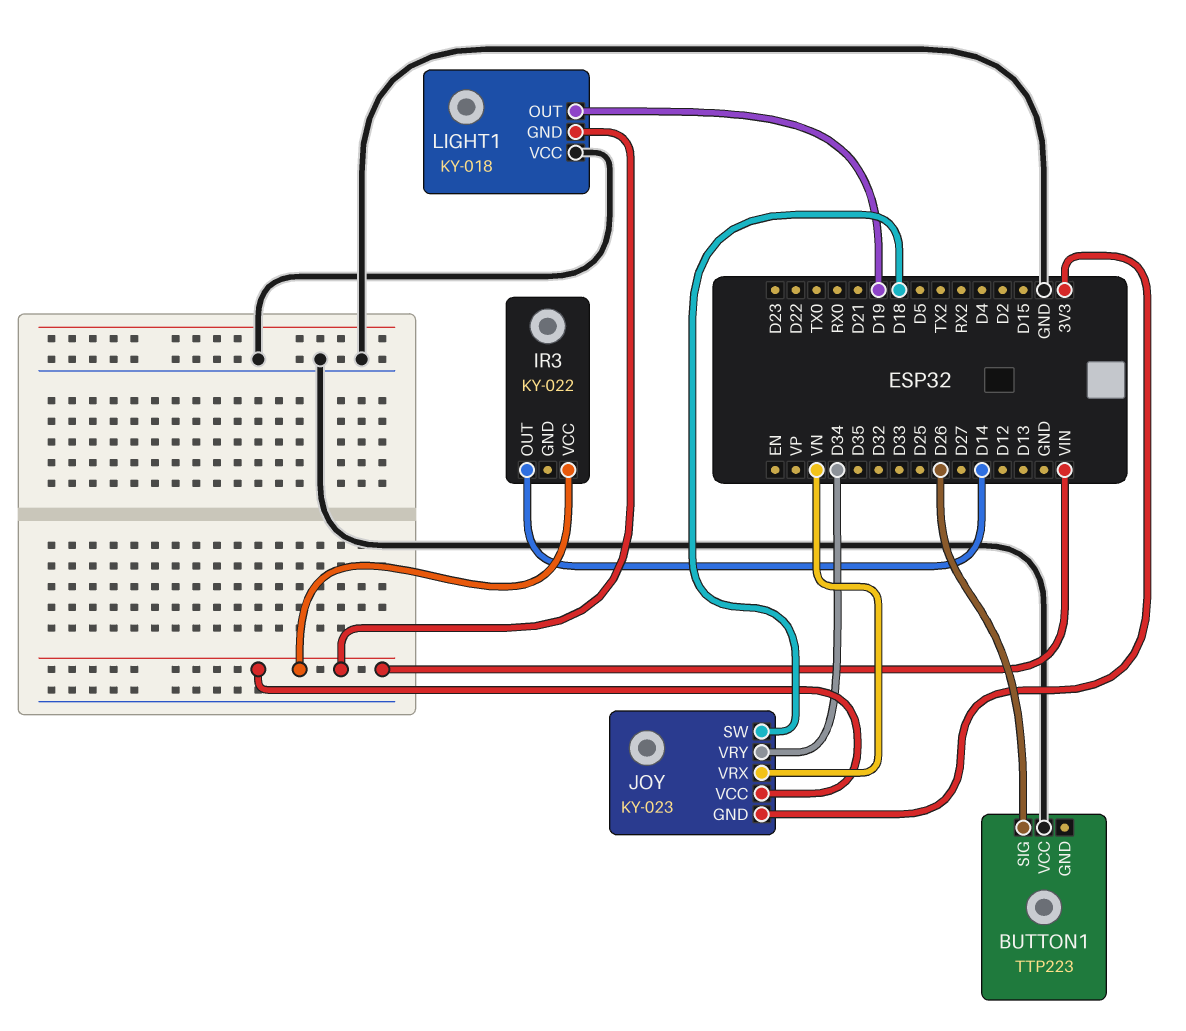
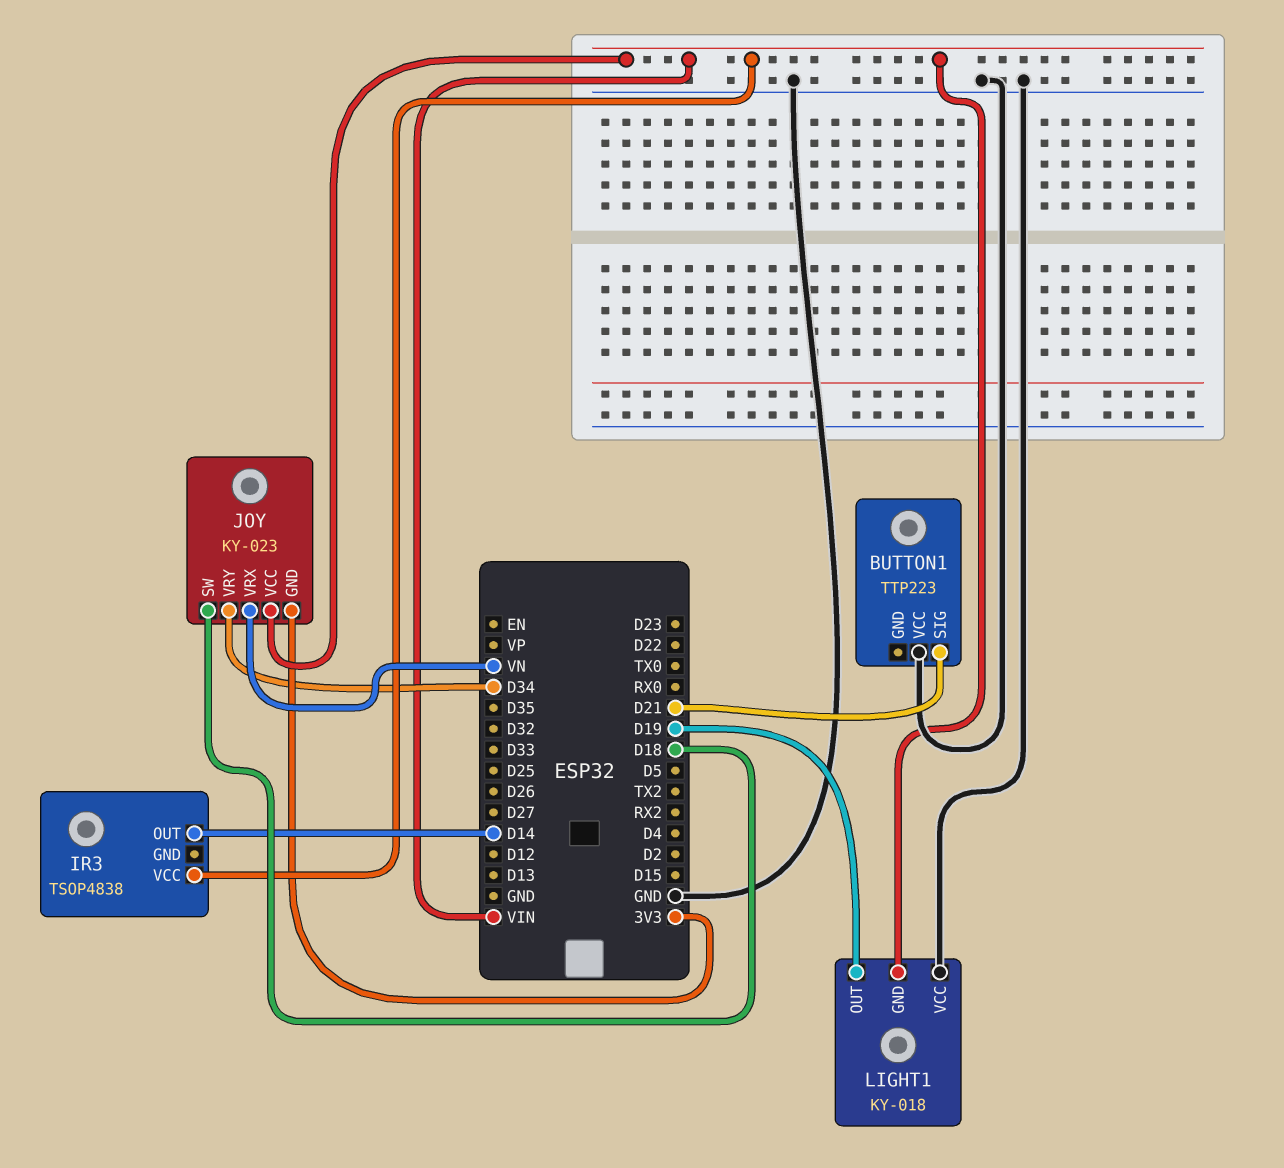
BUTTON1 pin SIG: D26 -> D21
IR3: KY-022 -> TSOP4838

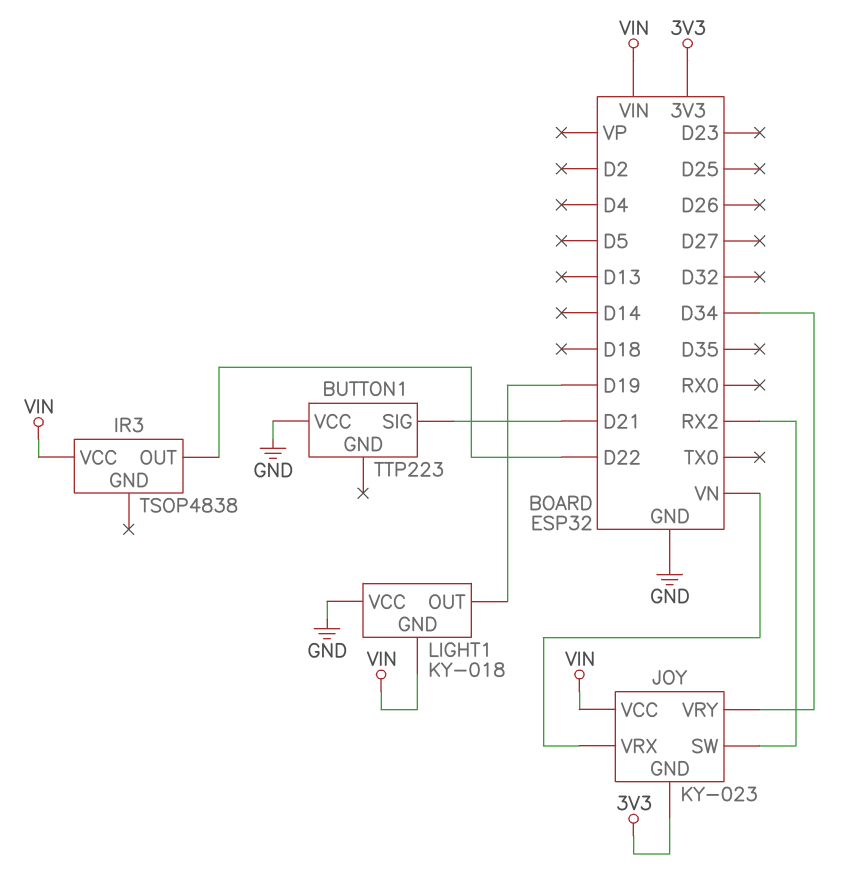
IR3 pin OUT: D14 -> D22
JOY pin SW: D18 -> RX2

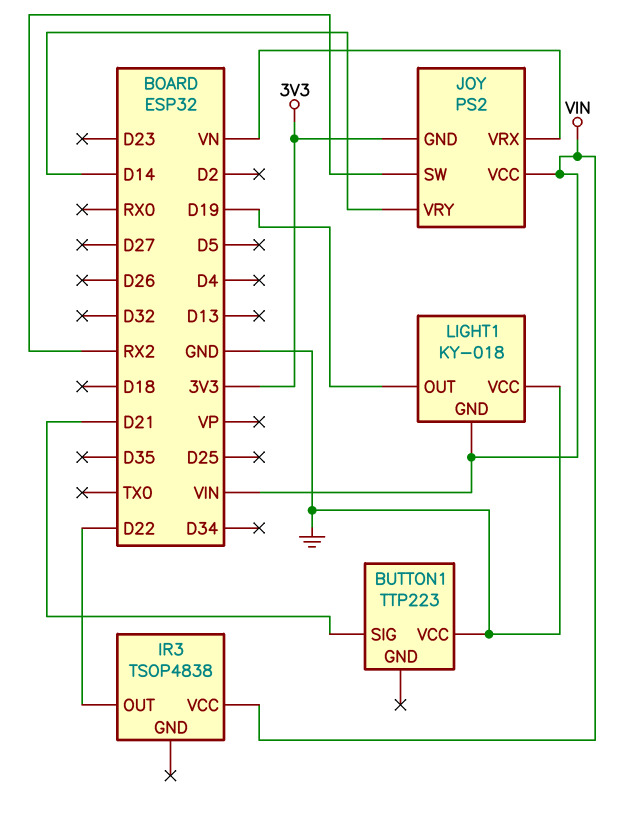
JOY: KY-023 -> PS2
JOY pin VRY: D34 -> D14

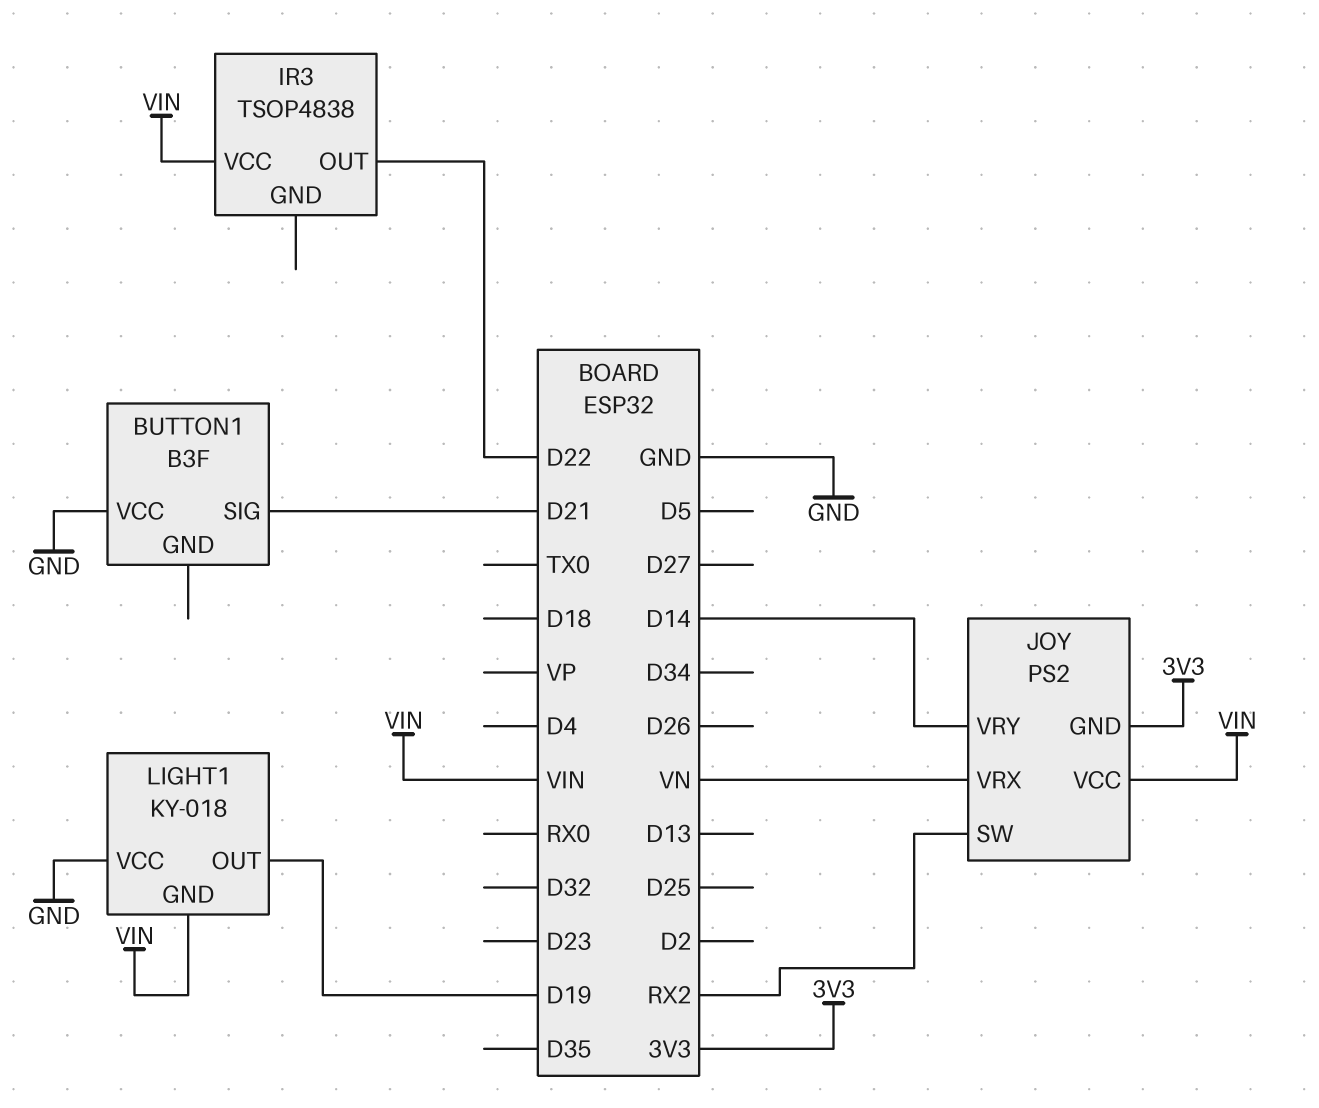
BUTTON1: TTP223 -> B3F

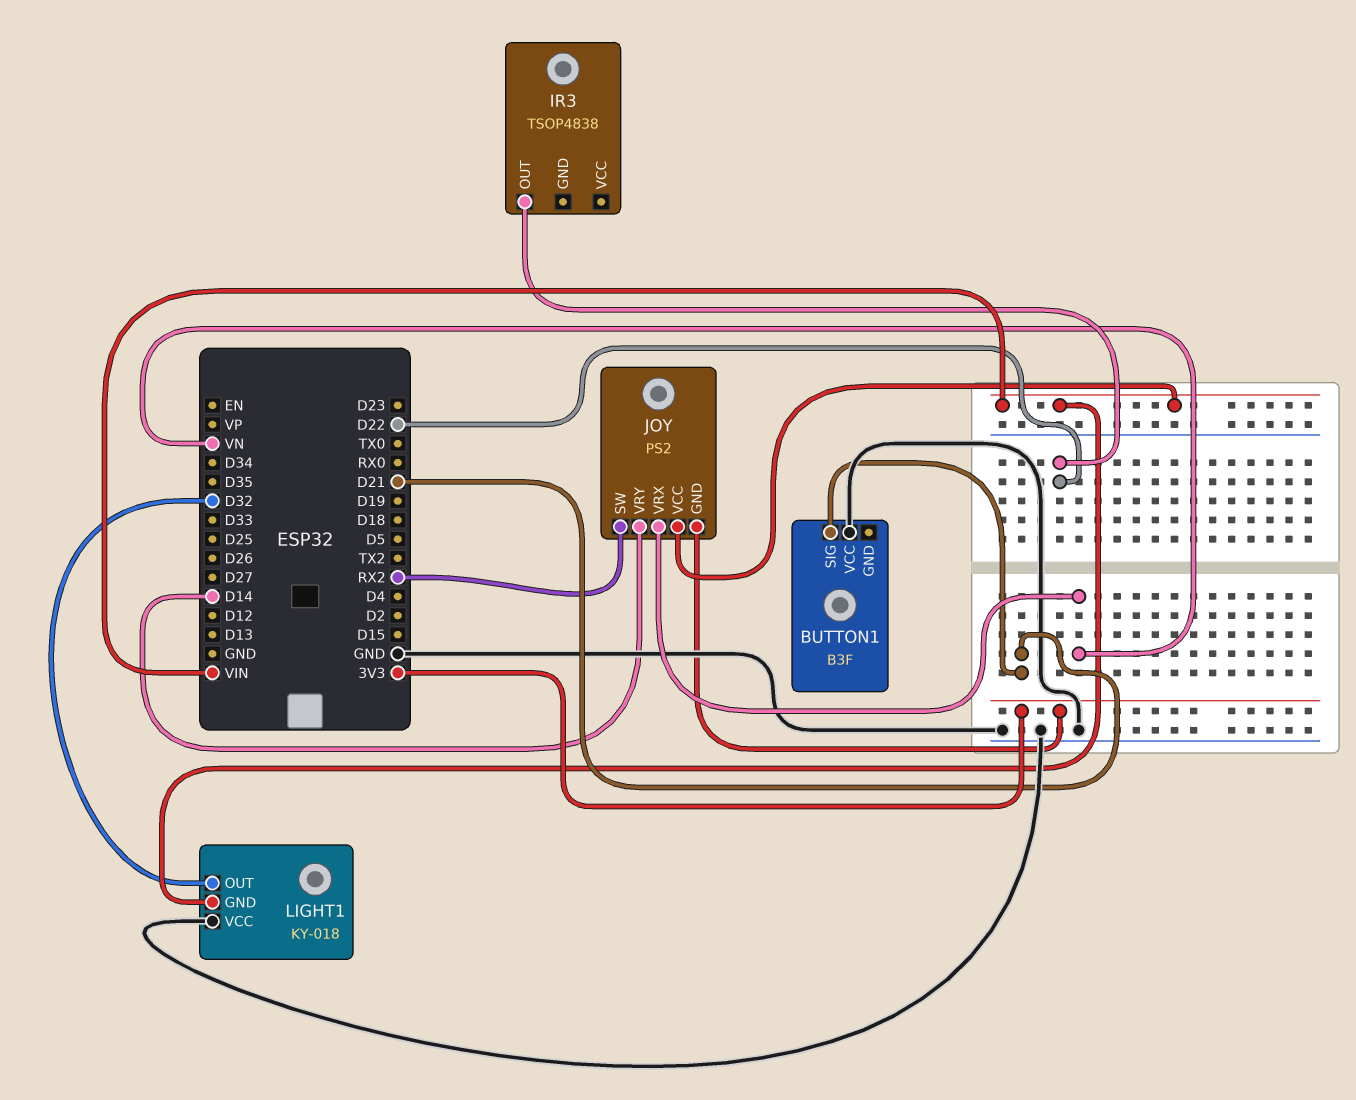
IR3 pin VCC: VIN -> none
LIGHT1 pin OUT: D19 -> D32

